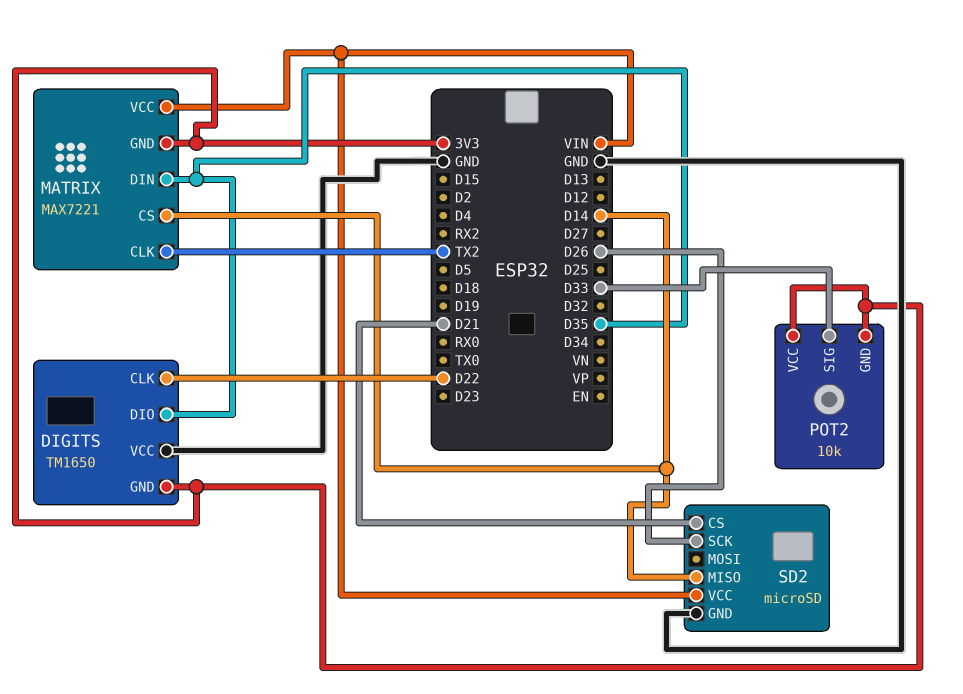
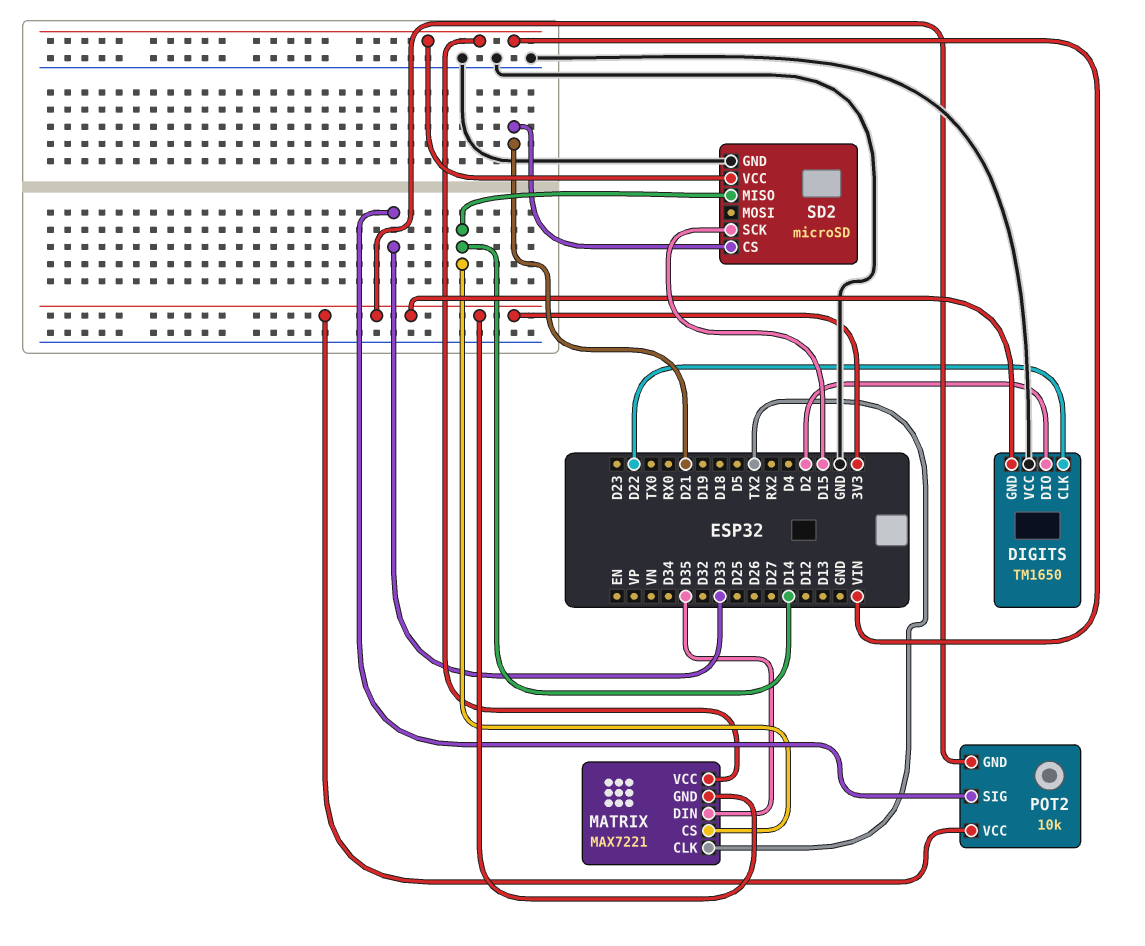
DIGITS pin DIO: D35 -> D2
SD2 pin SCK: D26 -> D15

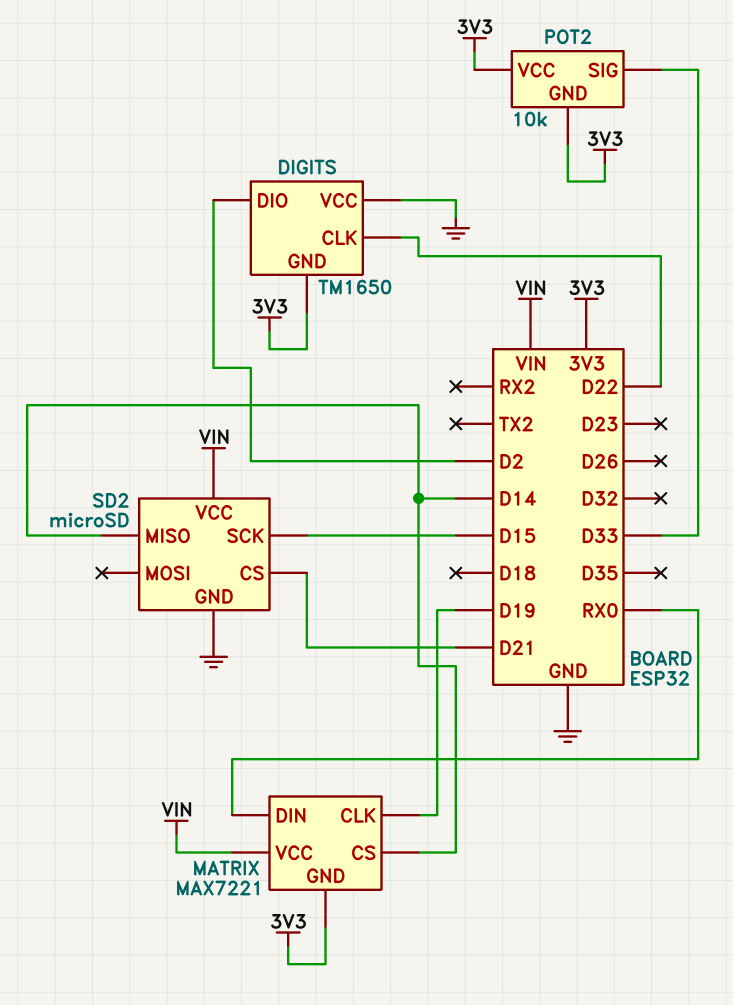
MATRIX pin CLK: TX2 -> D19
MATRIX pin DIN: D35 -> RX0

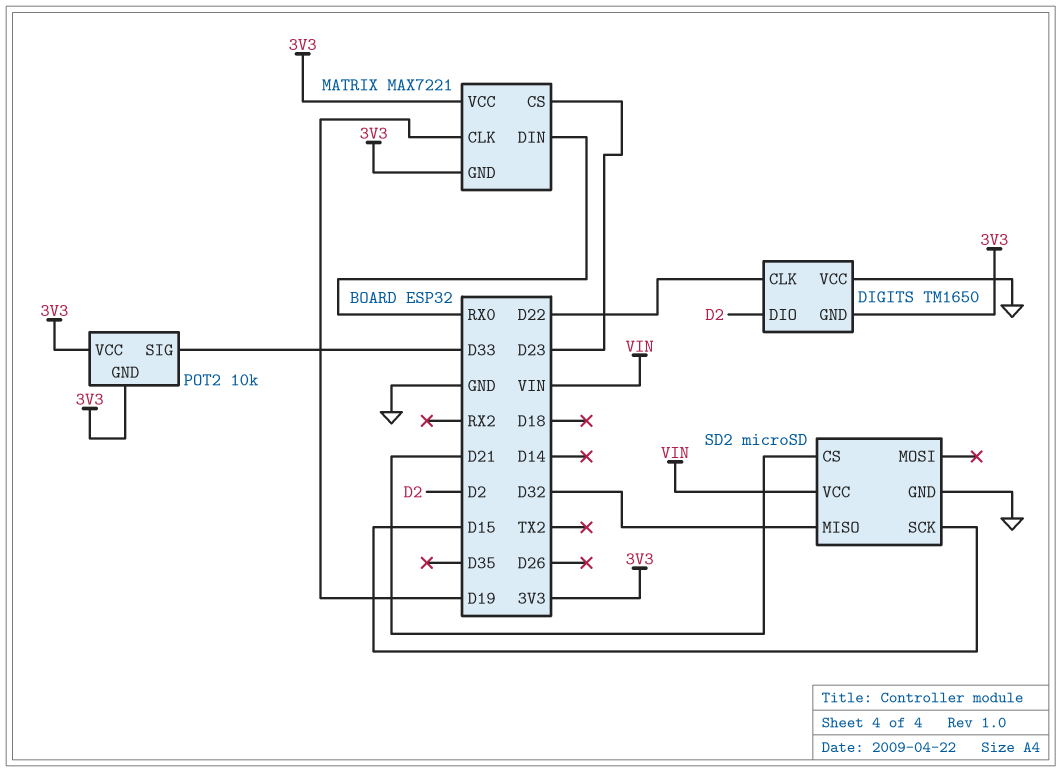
MATRIX pin CS: D14 -> D23
MATRIX pin VCC: VIN -> 3V3
SD2 pin MISO: D14 -> D32

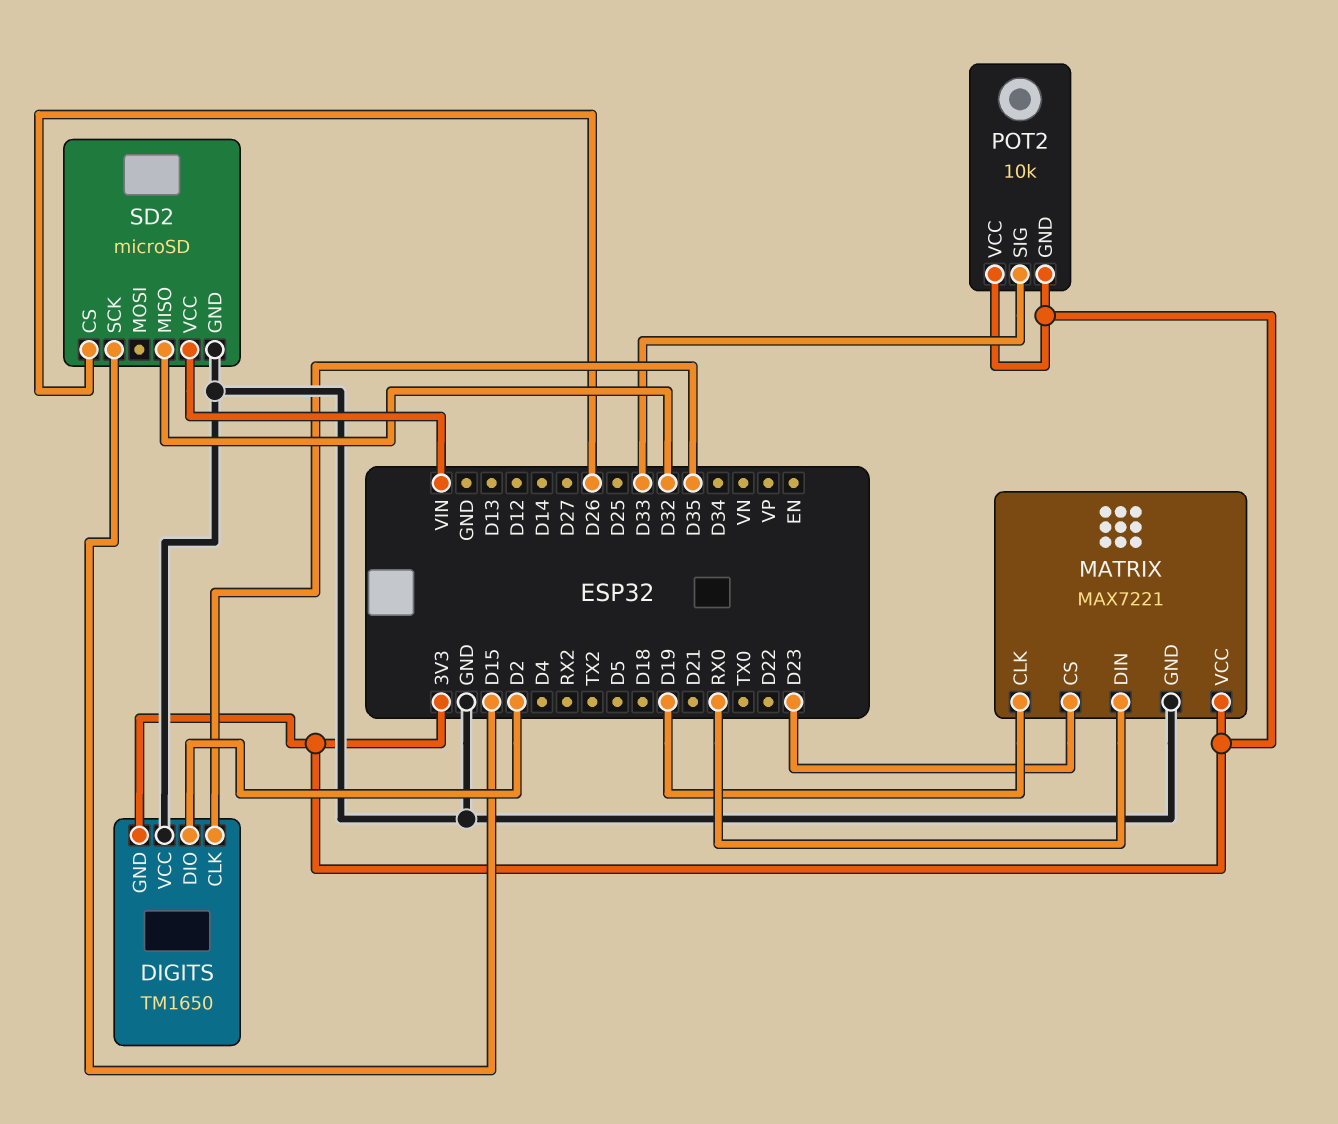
DIGITS pin CLK: D22 -> D35
MATRIX pin GND: 3V3 -> GND
SD2 pin CS: D21 -> D26

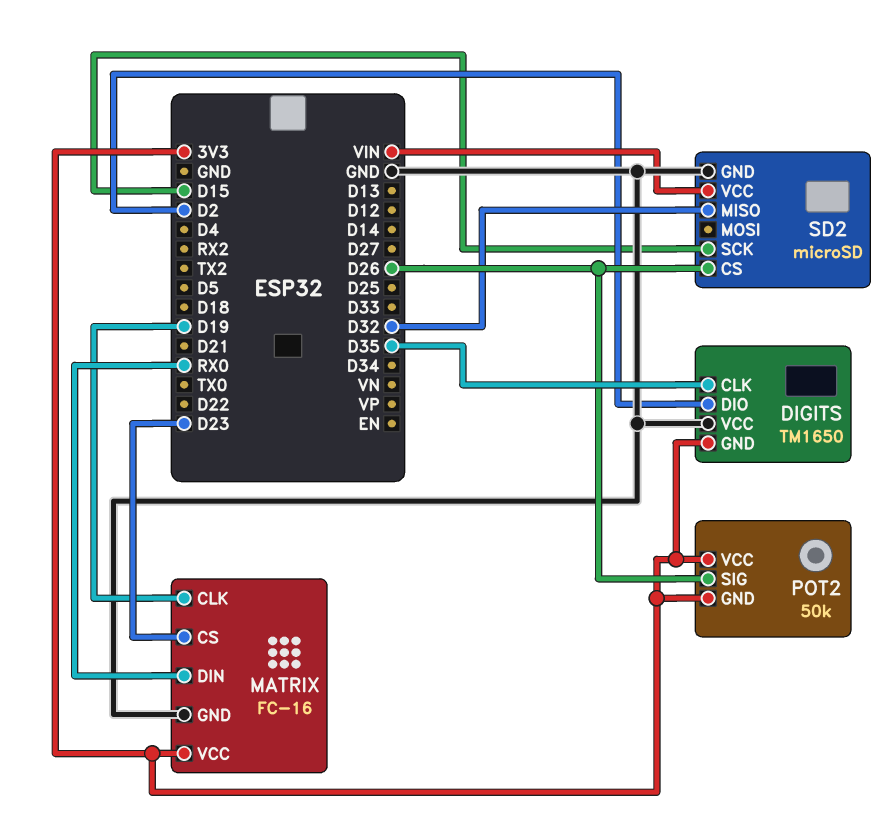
MATRIX: MAX7221 -> FC-16
POT2: 10k -> 50k
POT2 pin SIG: D33 -> D26

